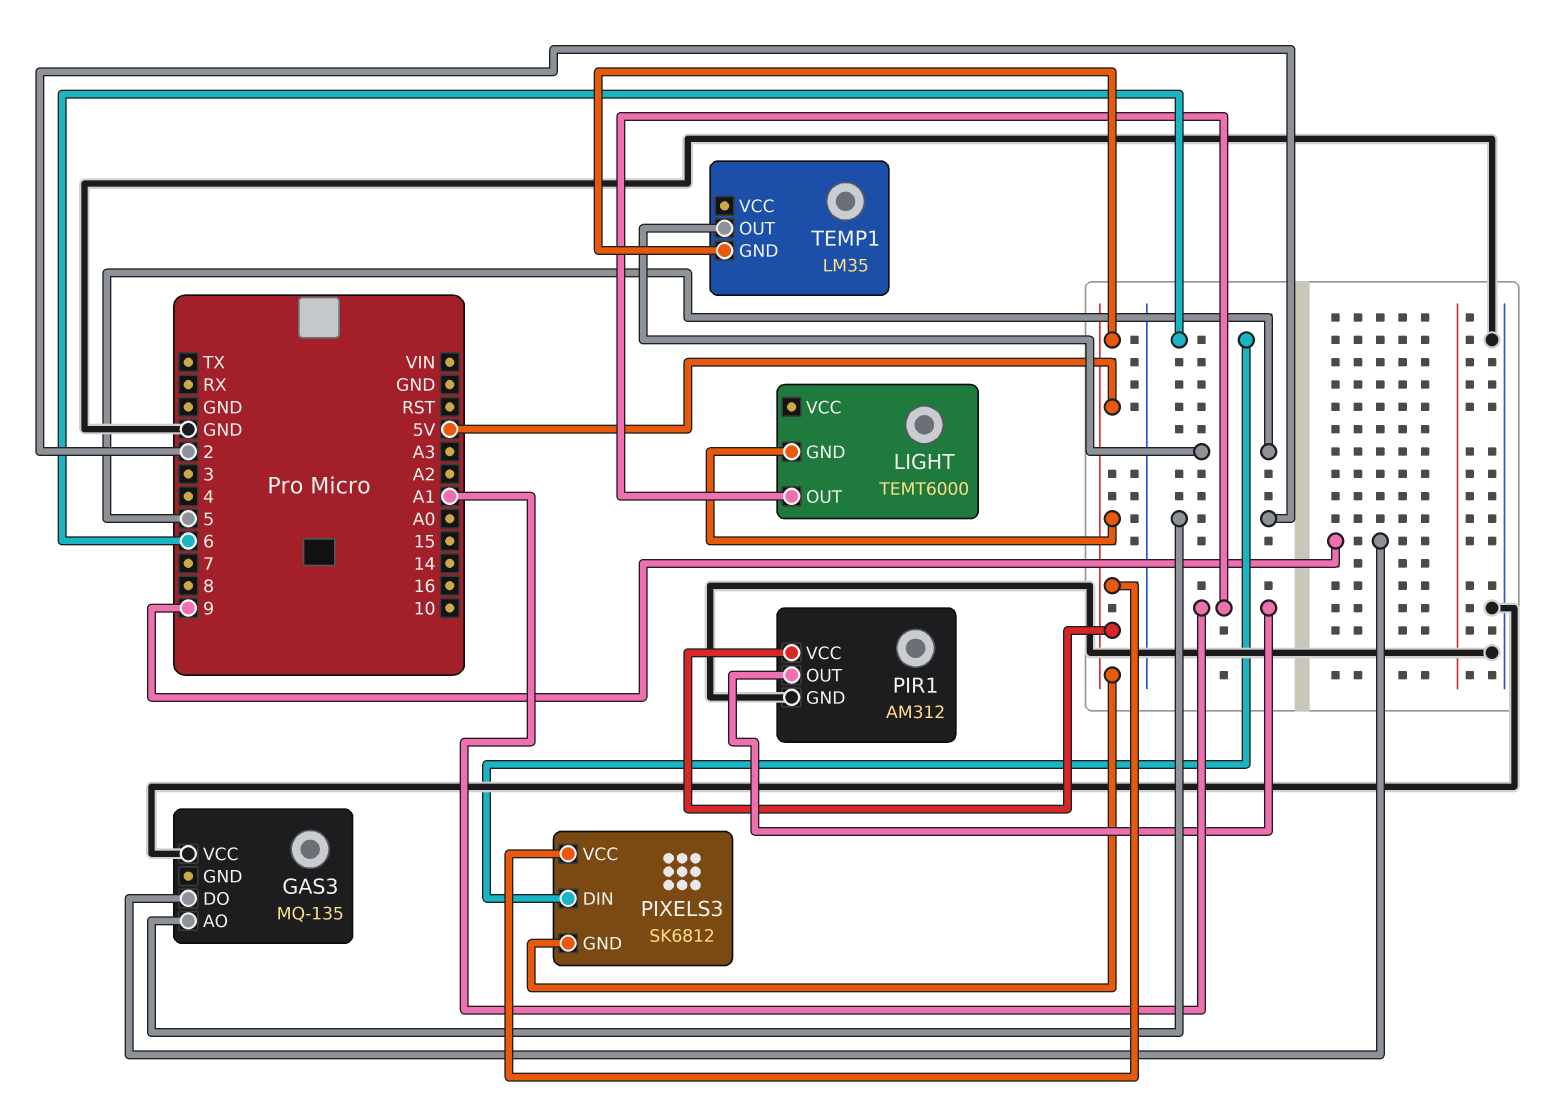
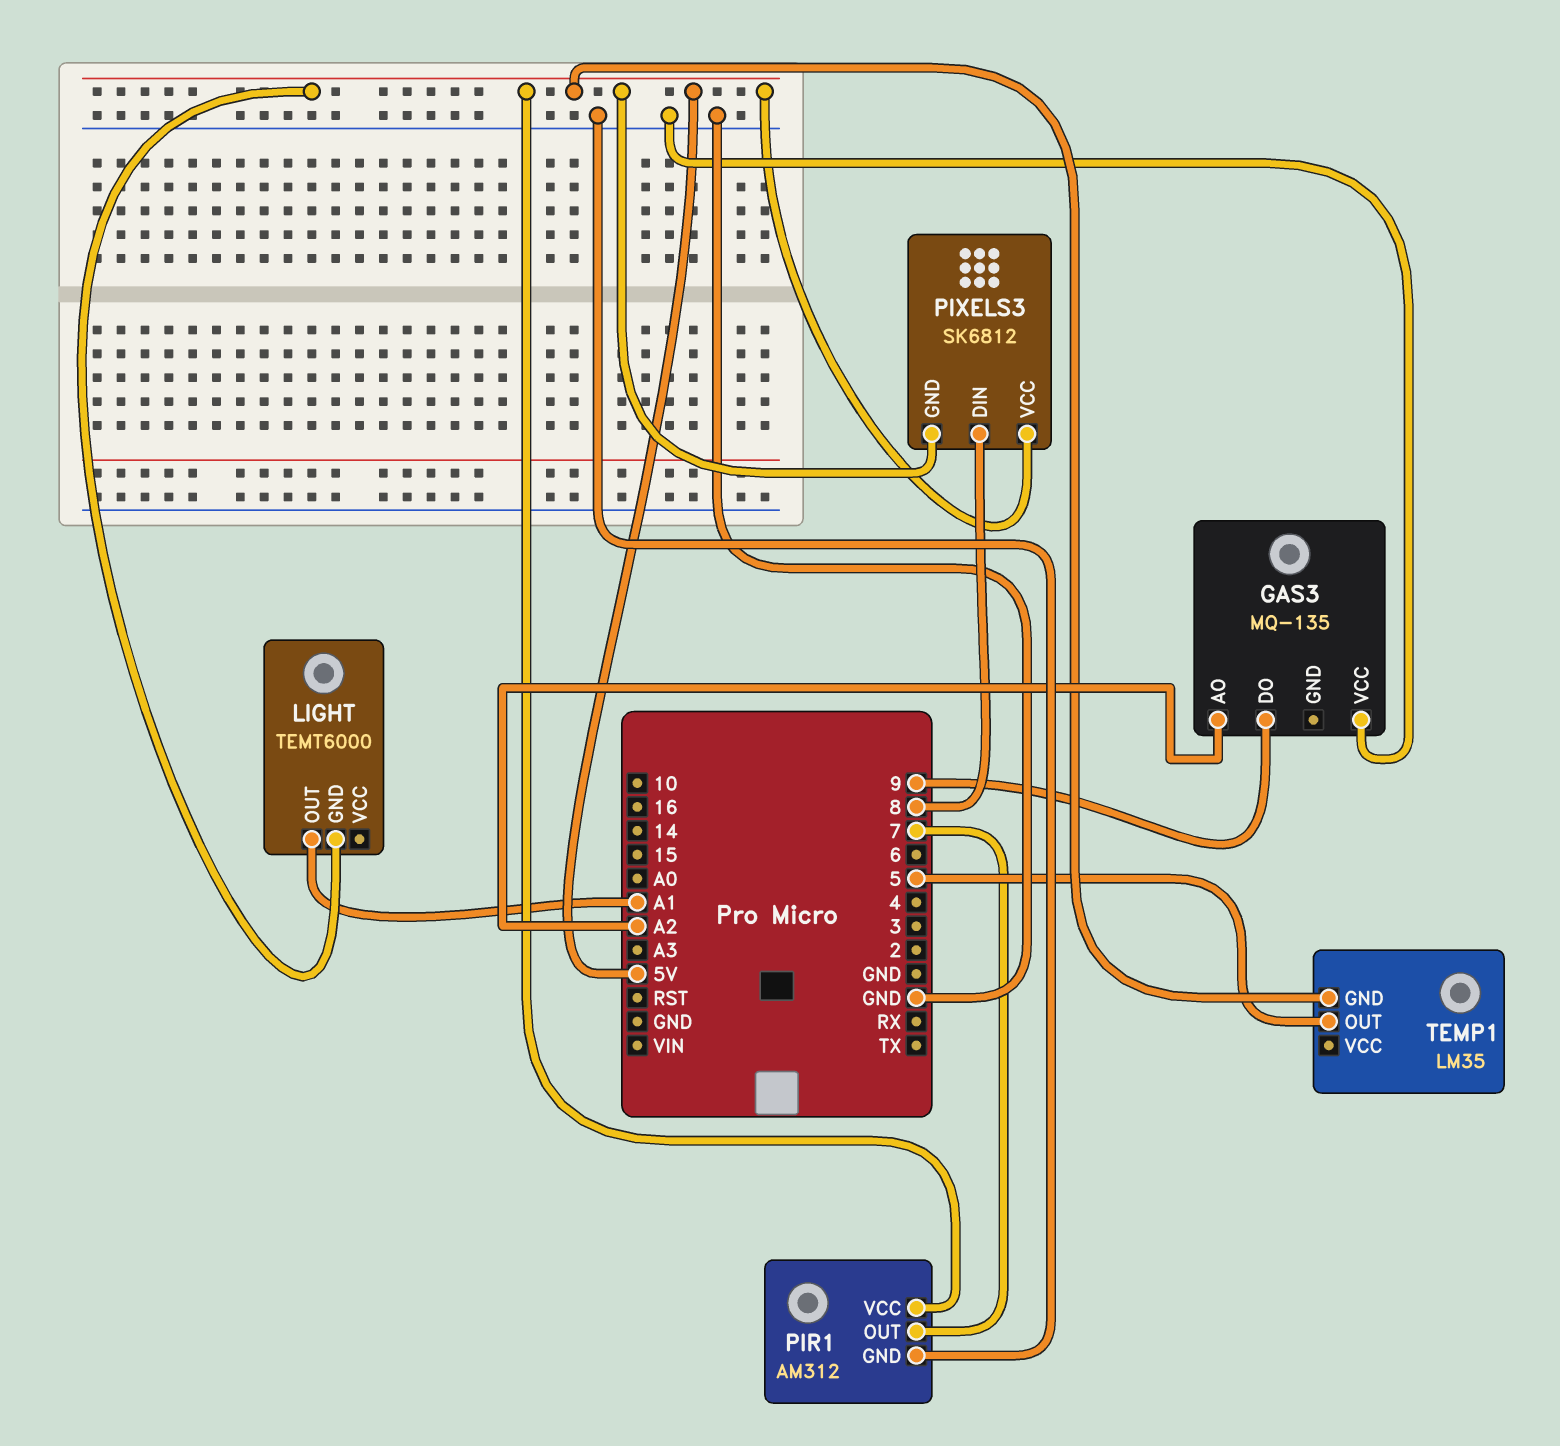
GAS3 pin AO: 2 -> A2
PIR1 pin OUT: A1 -> 7
PIXELS3 pin DIN: 6 -> 8

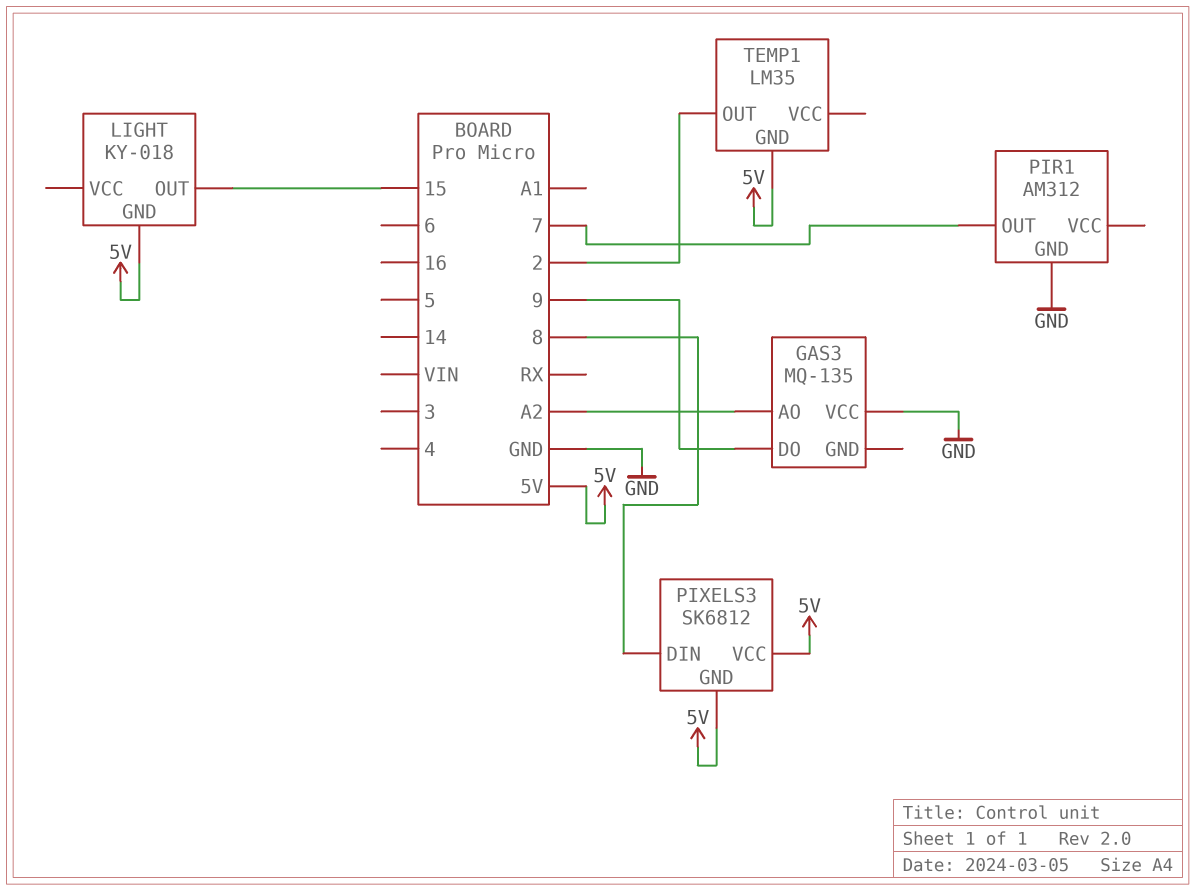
LIGHT: TEMT6000 -> KY-018
LIGHT pin OUT: A1 -> 15
PIR1 pin VCC: 5V -> none
TEMP1 pin OUT: 5 -> 2

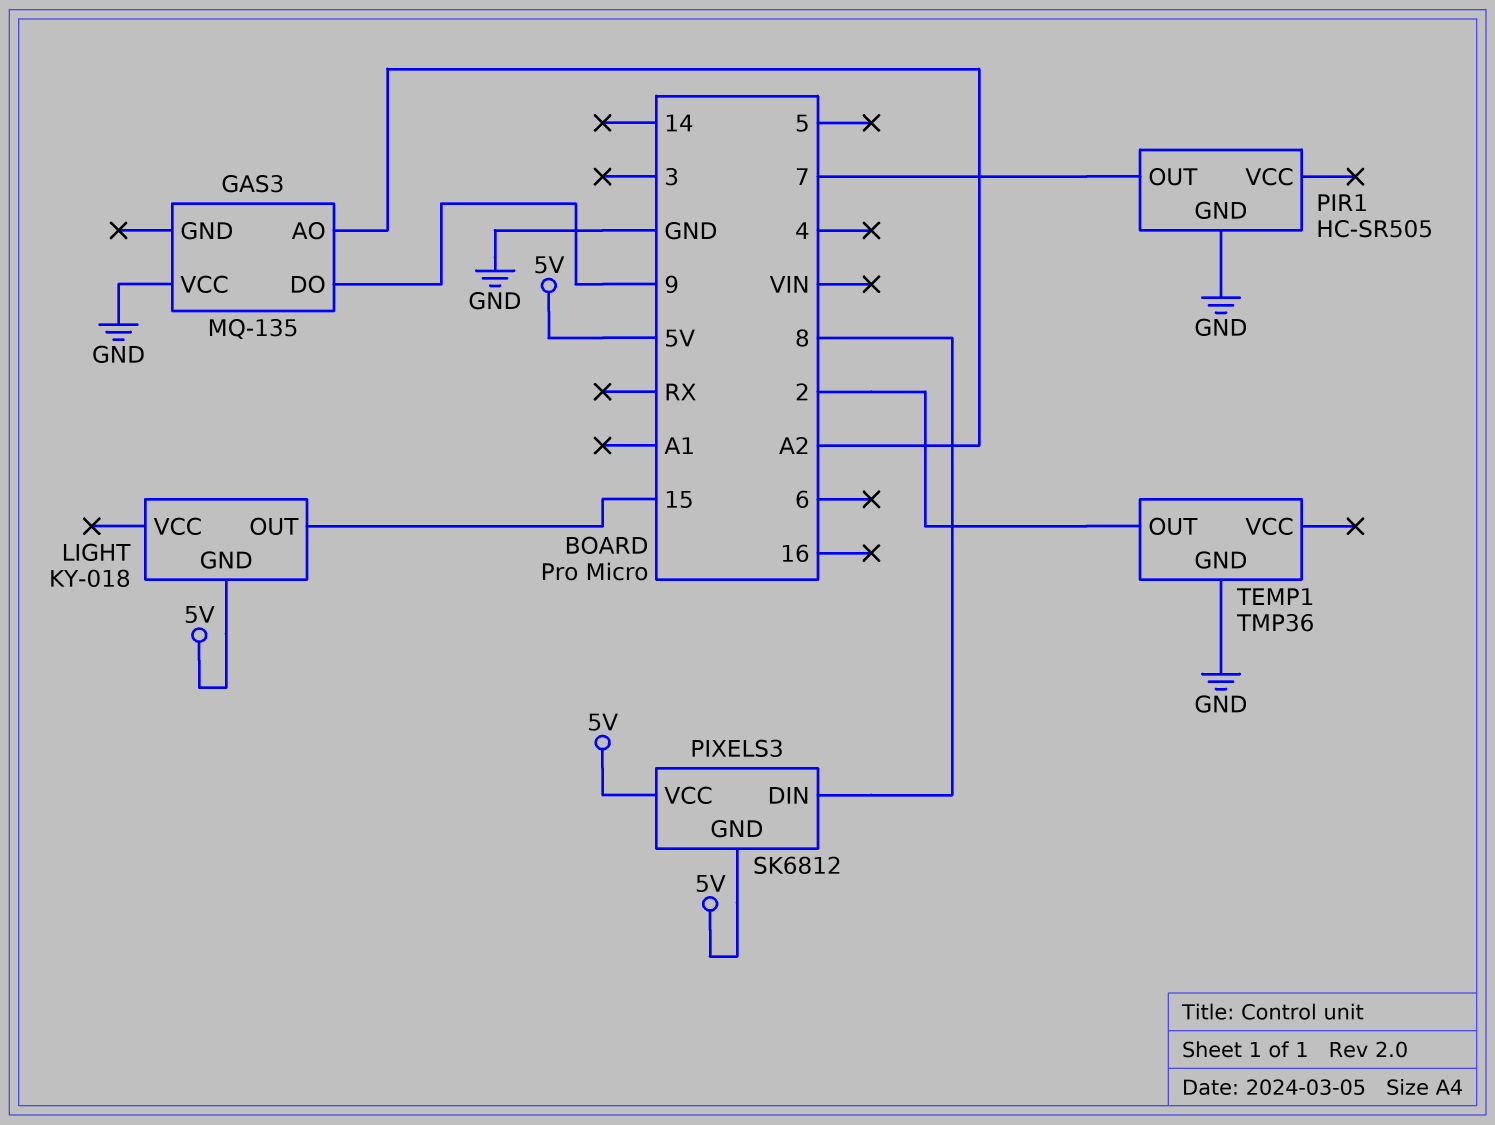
PIR1: AM312 -> HC-SR505
TEMP1: LM35 -> TMP36
TEMP1 pin GND: 5V -> GND

